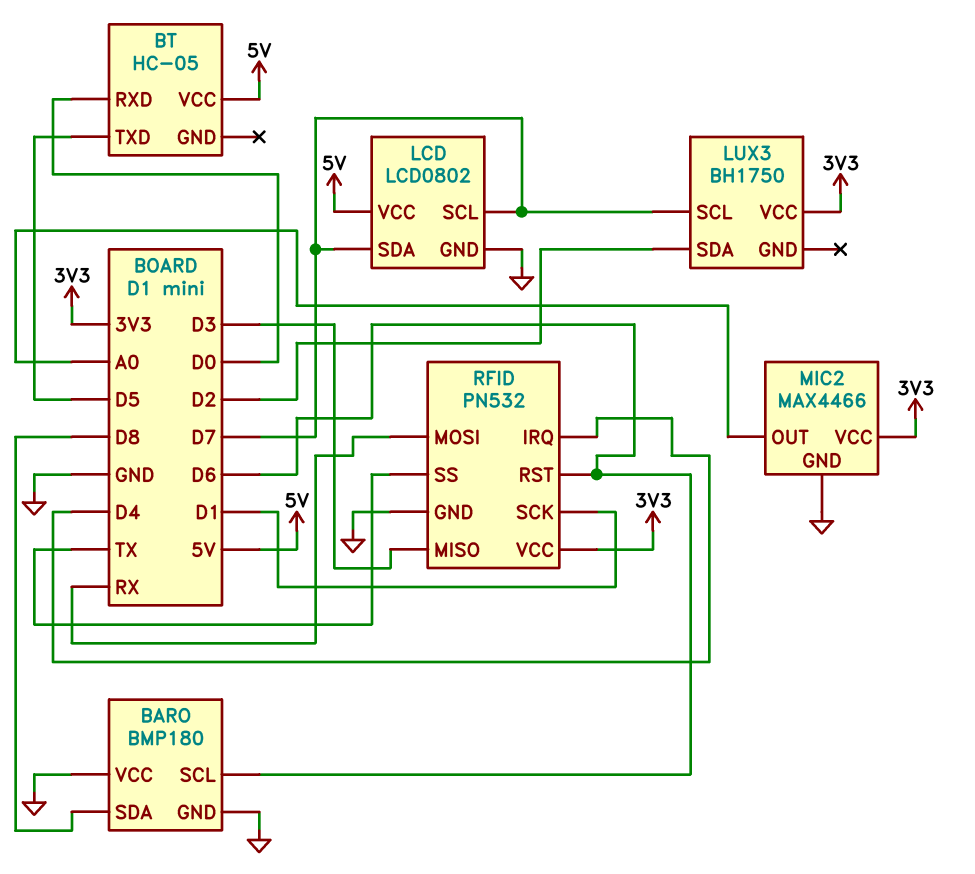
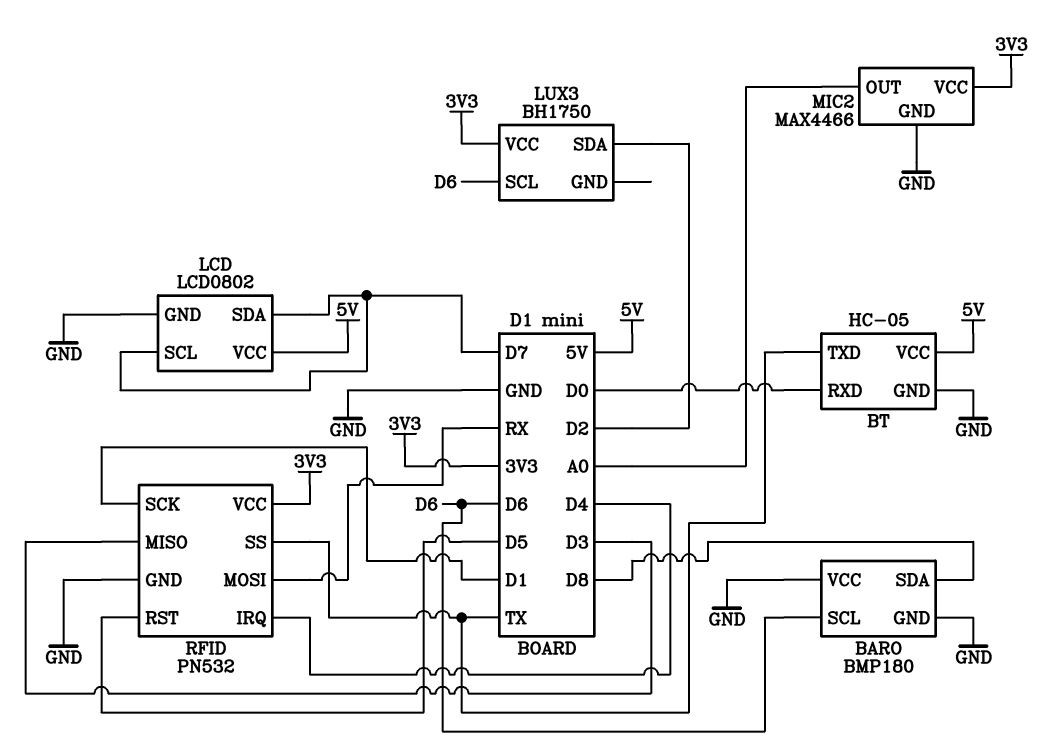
BT pin GND: none -> GND
BT pin TXD: D5 -> TX
LUX3 pin SCL: D7 -> D6
RFID pin RST: D6 -> D5

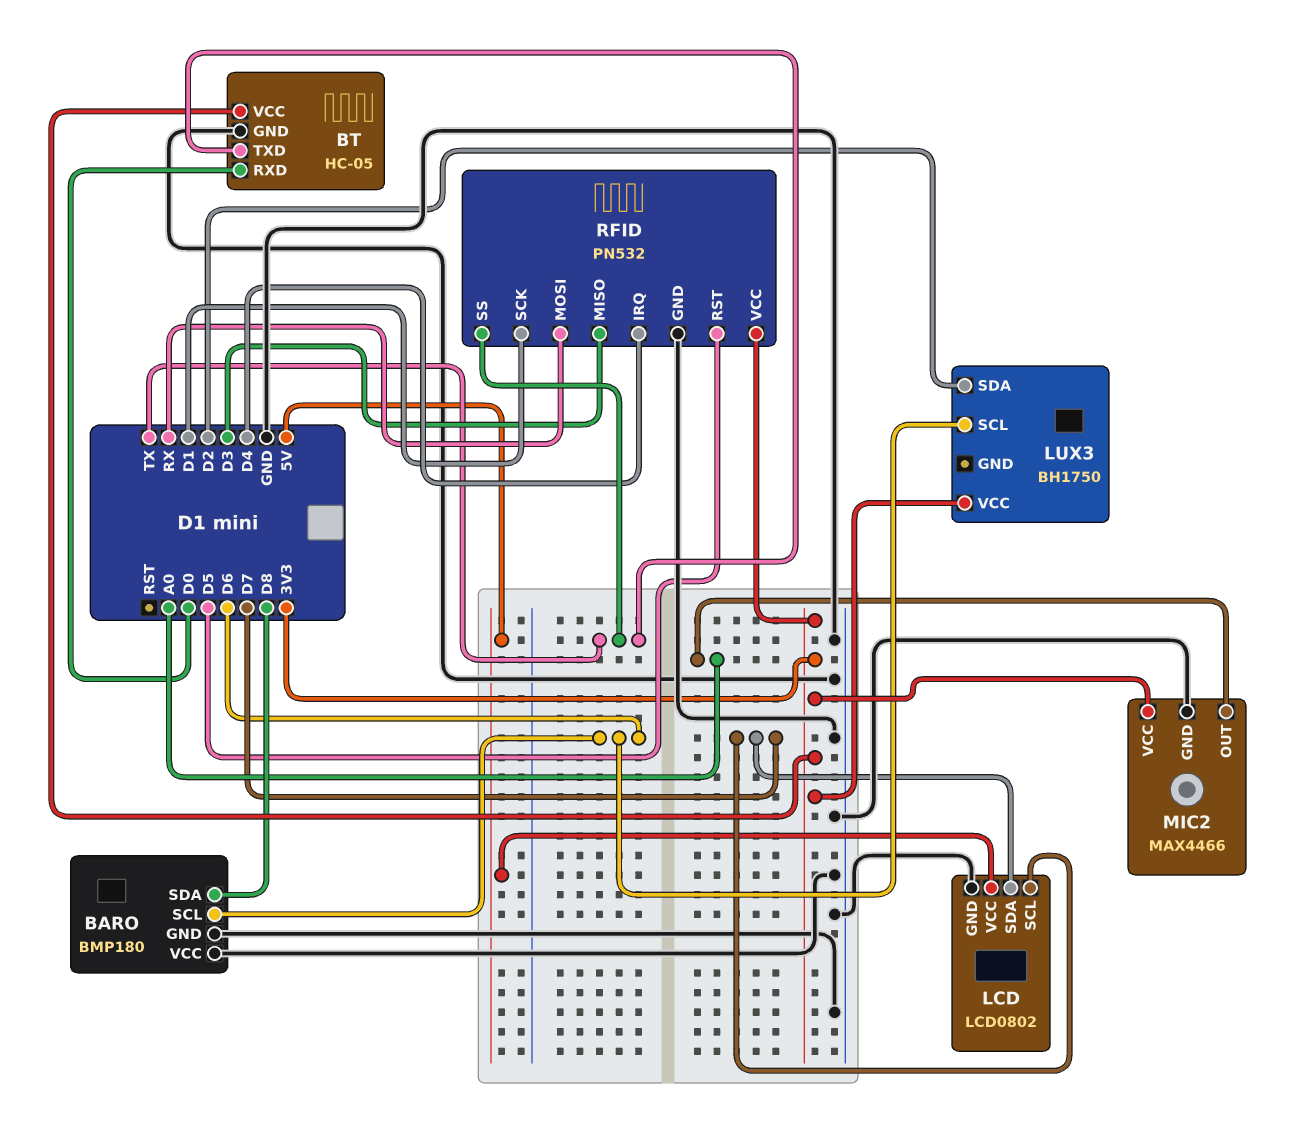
BT pin VCC: 5V -> 3V3

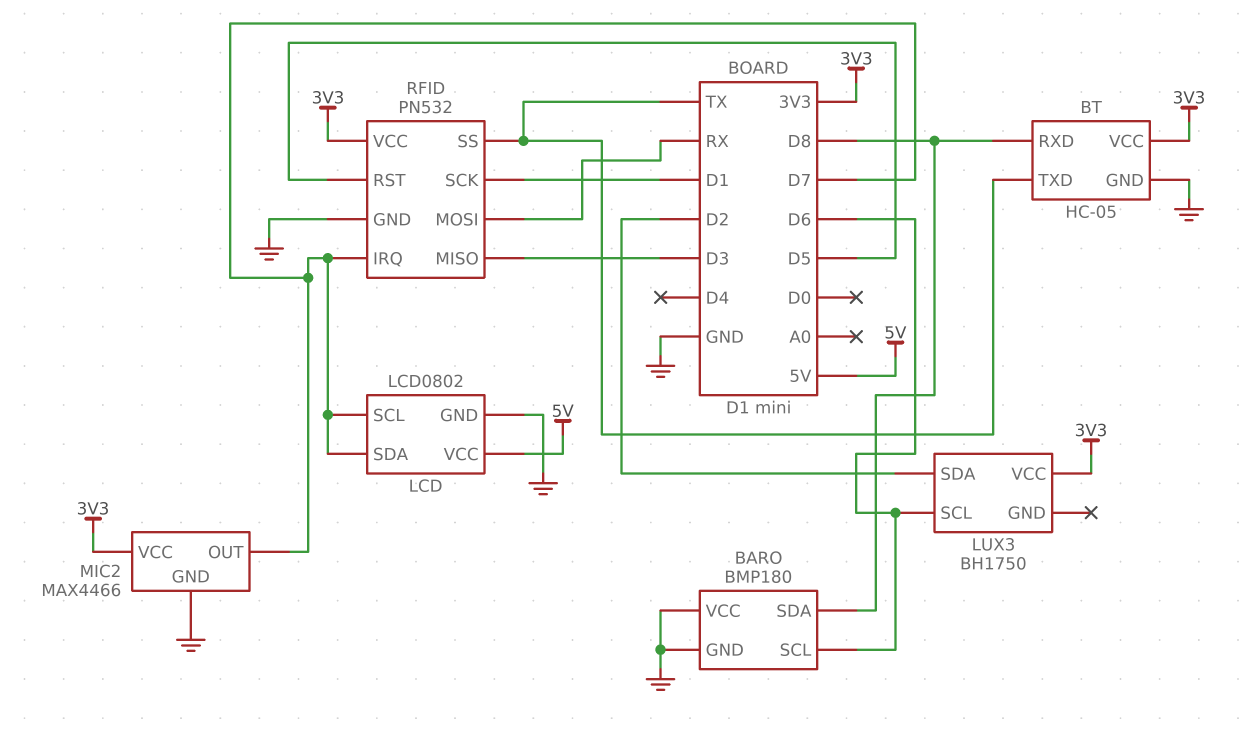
BT pin RXD: D0 -> D8
MIC2 pin OUT: A0 -> D7
RFID pin IRQ: D4 -> D7

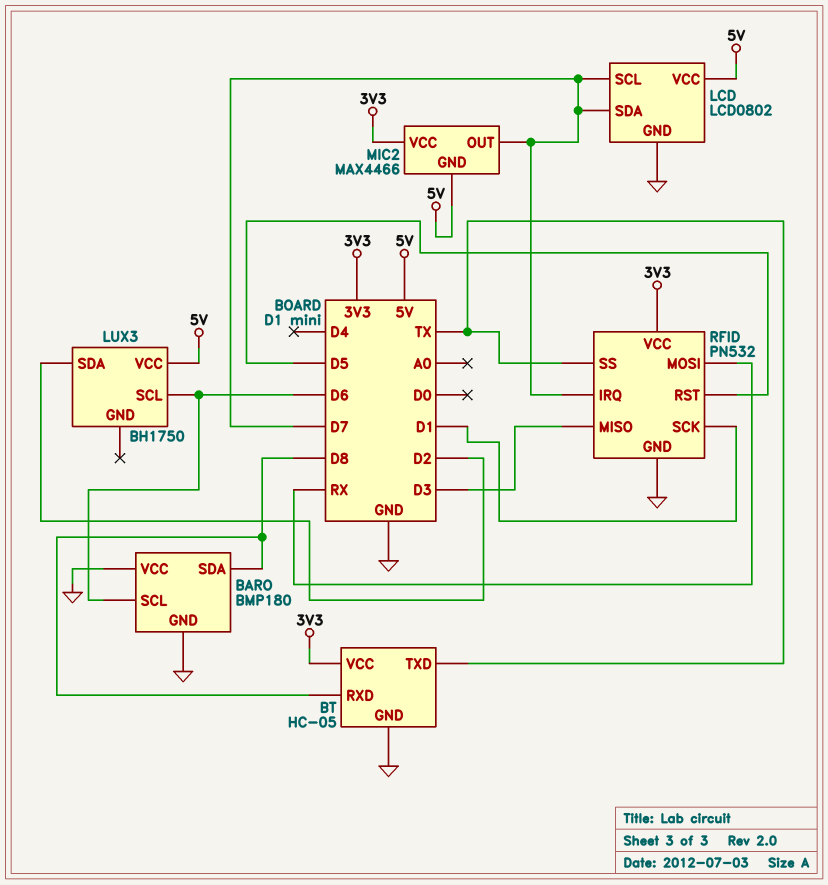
LUX3 pin VCC: 3V3 -> 5V
MIC2 pin GND: GND -> 5V

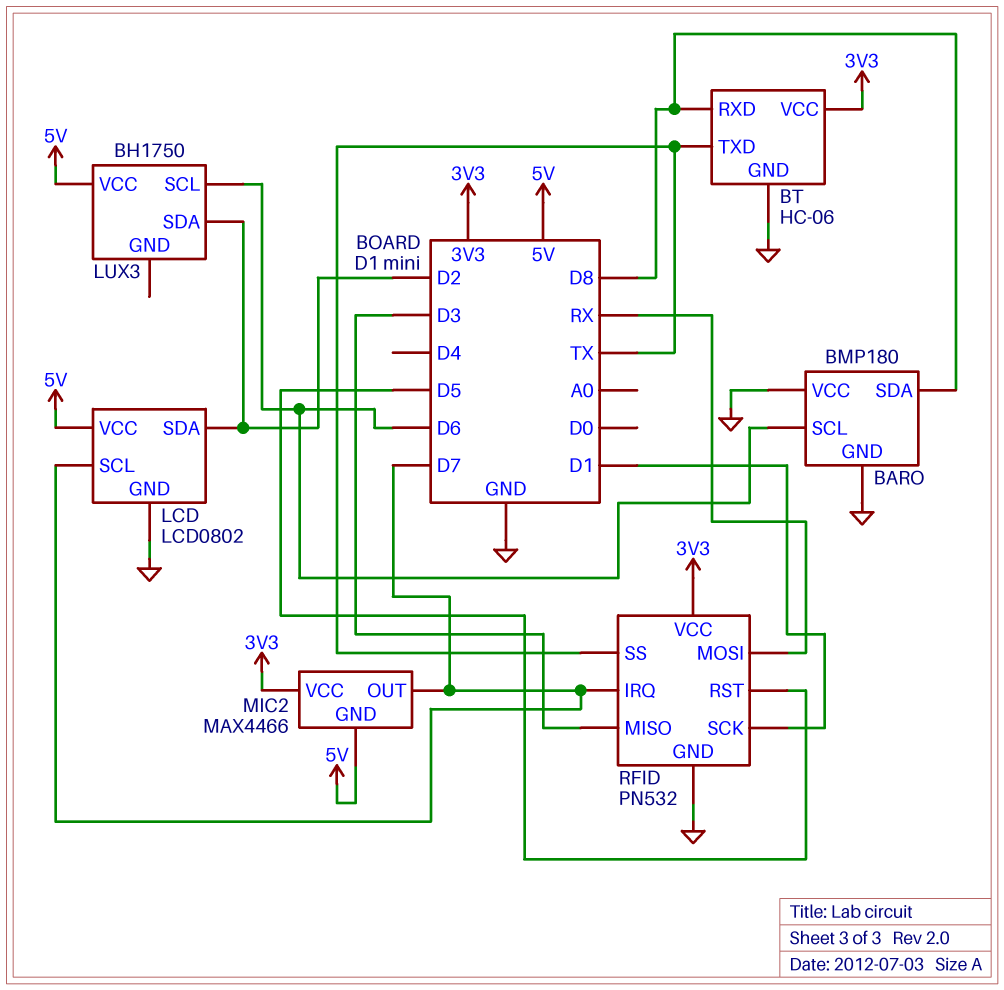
BT: HC-05 -> HC-06
LCD pin SDA: D7 -> D2

